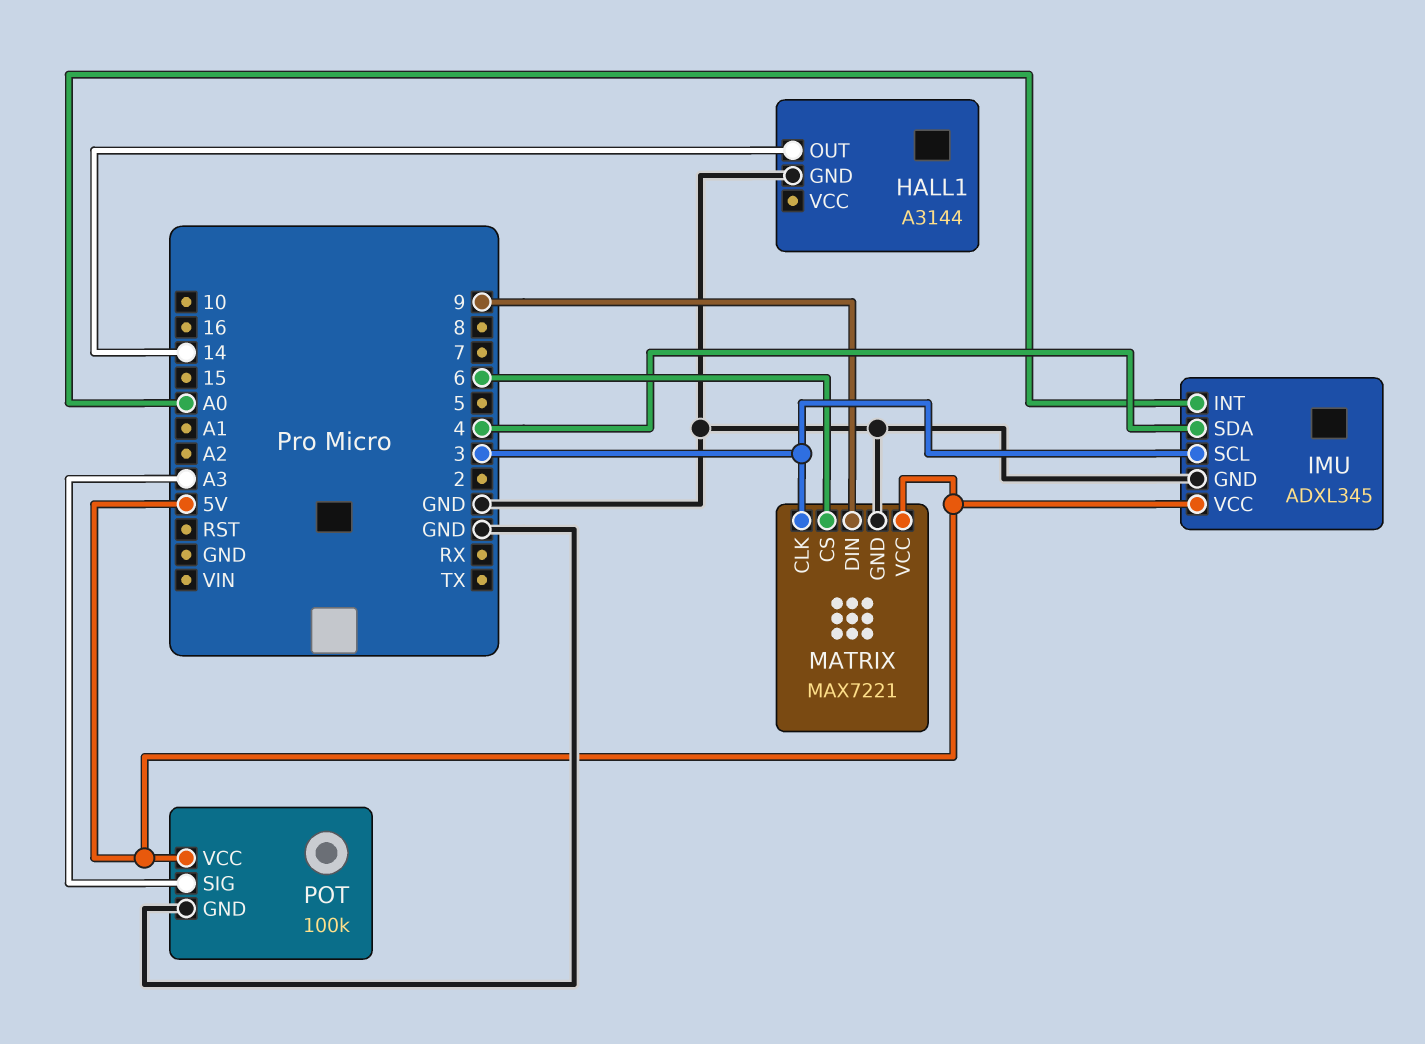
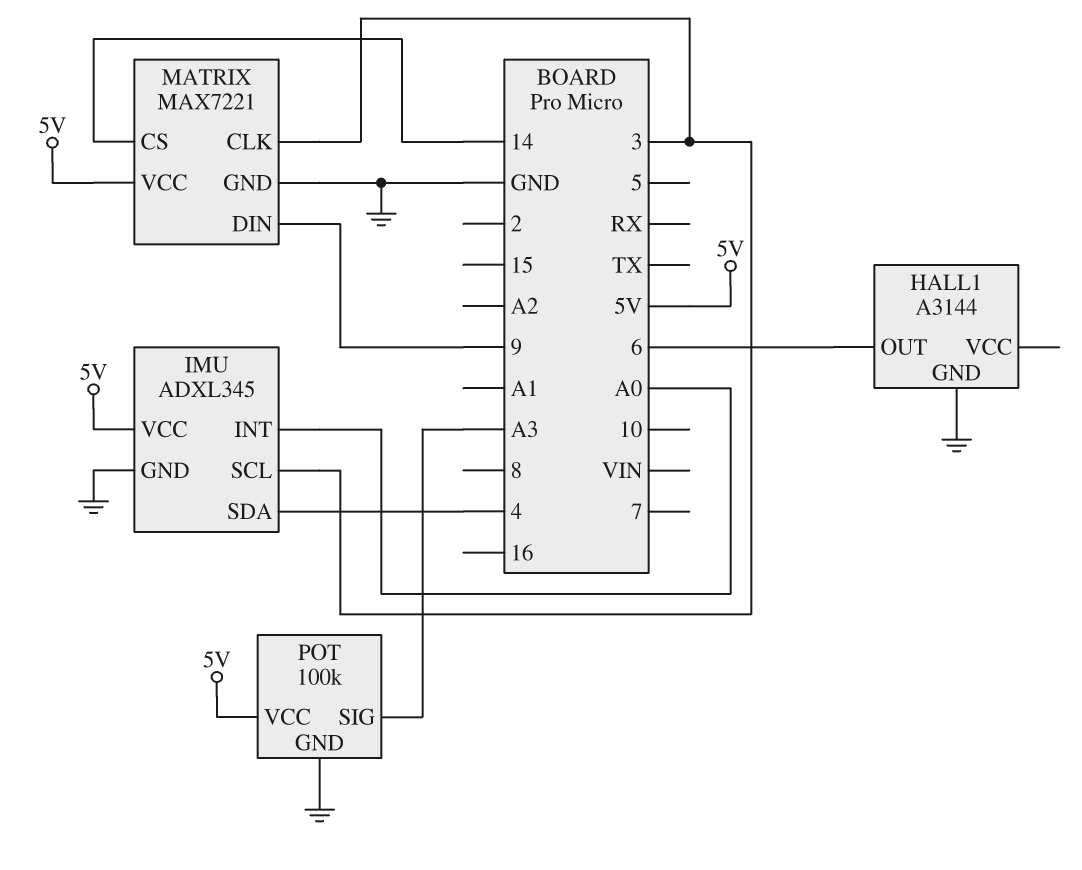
HALL1 pin OUT: 14 -> 6
MATRIX pin CS: 6 -> 14

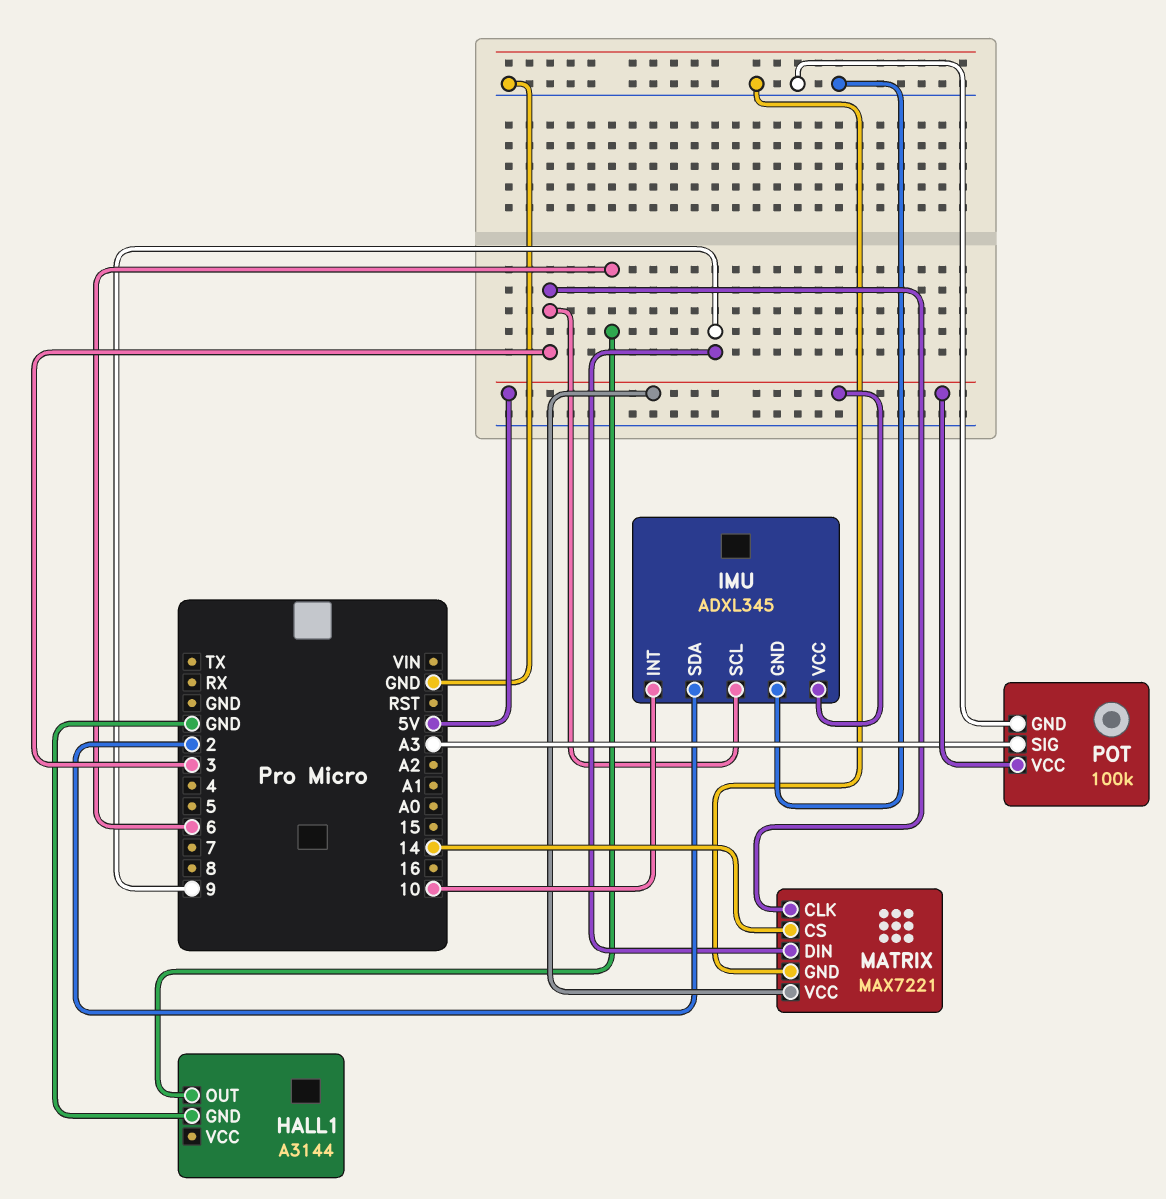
IMU pin INT: A0 -> 10
IMU pin SDA: 4 -> 2

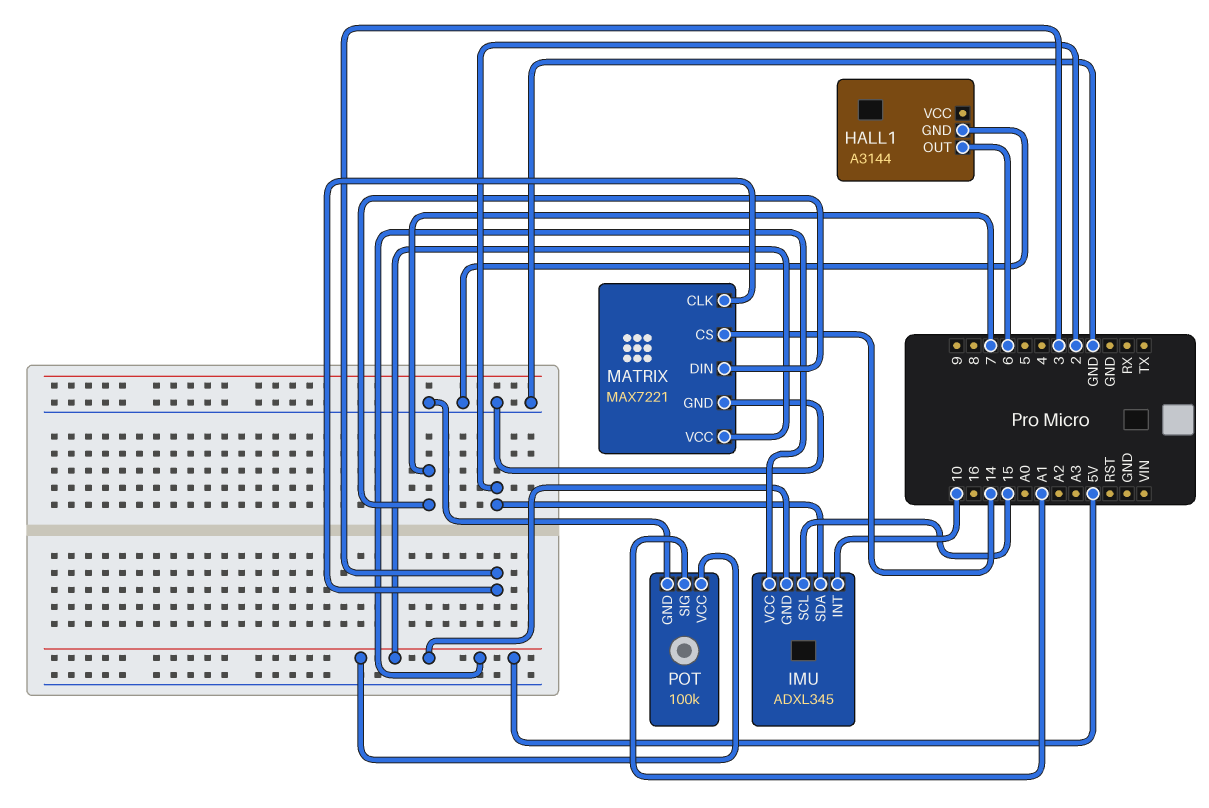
IMU pin GND: GND -> 5V
IMU pin SCL: 3 -> 15
MATRIX pin DIN: 9 -> 7
POT pin SIG: A3 -> A1

